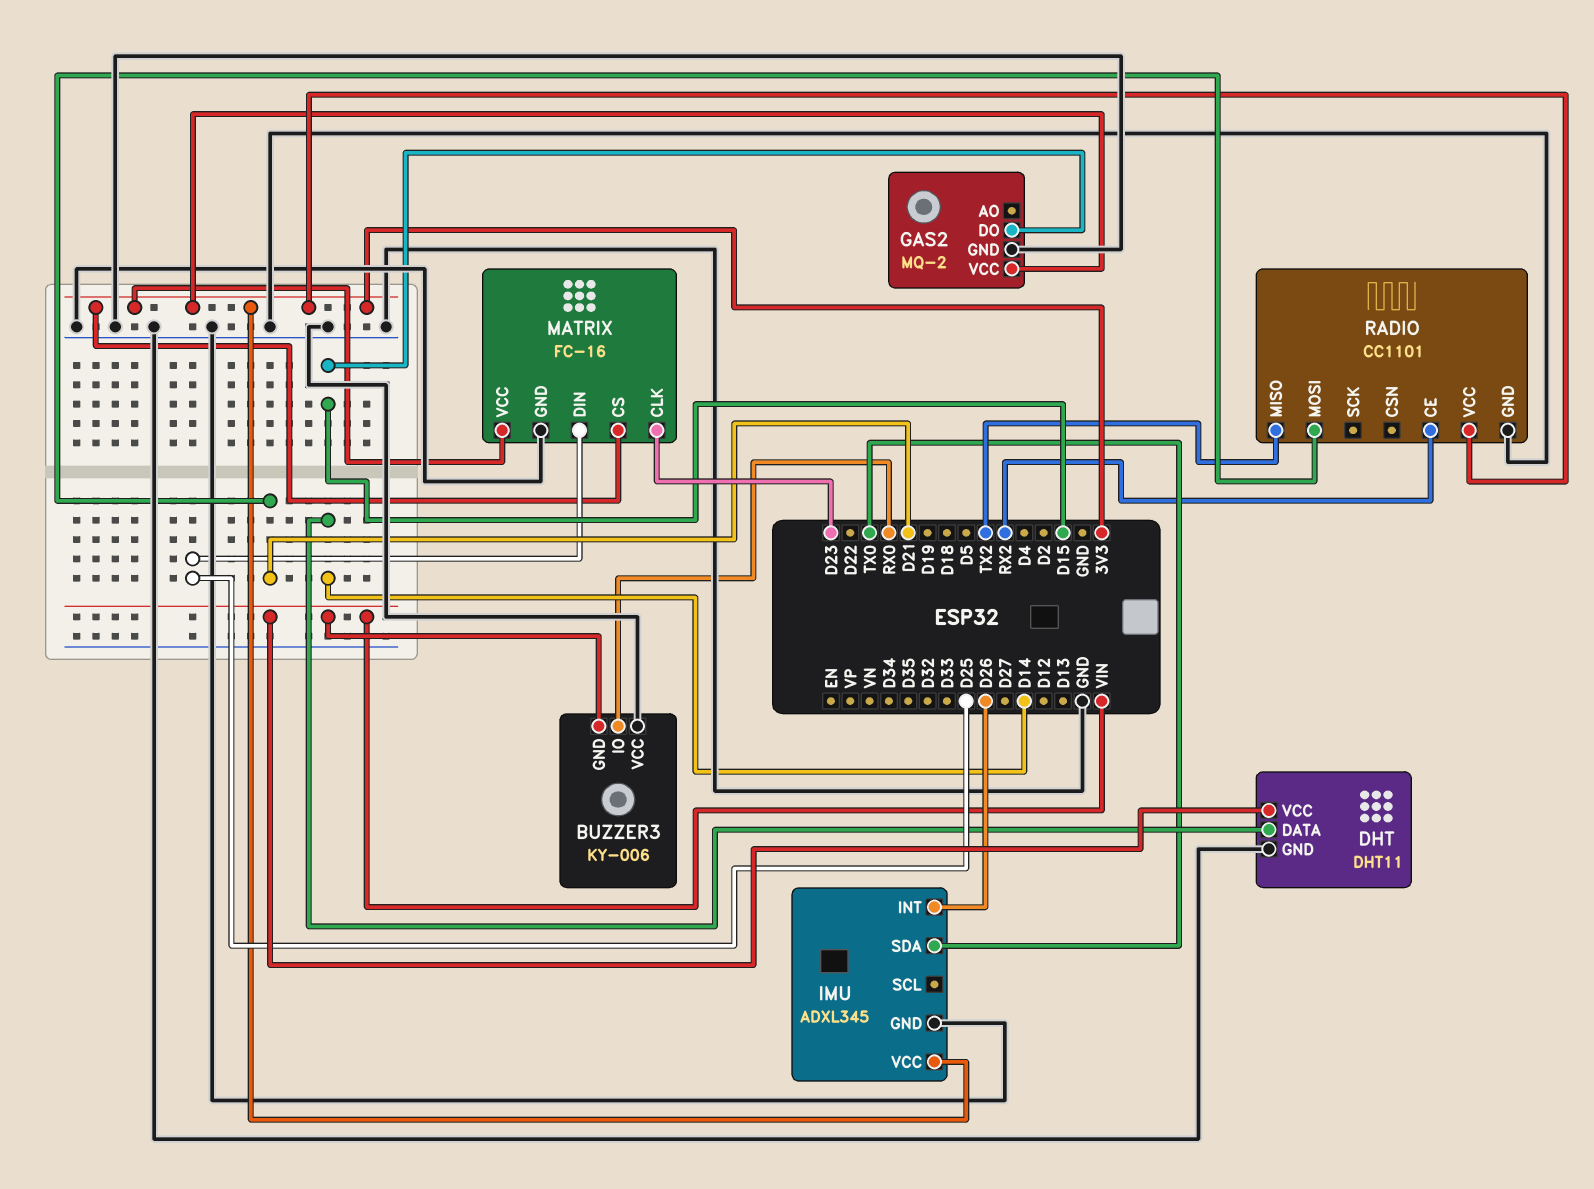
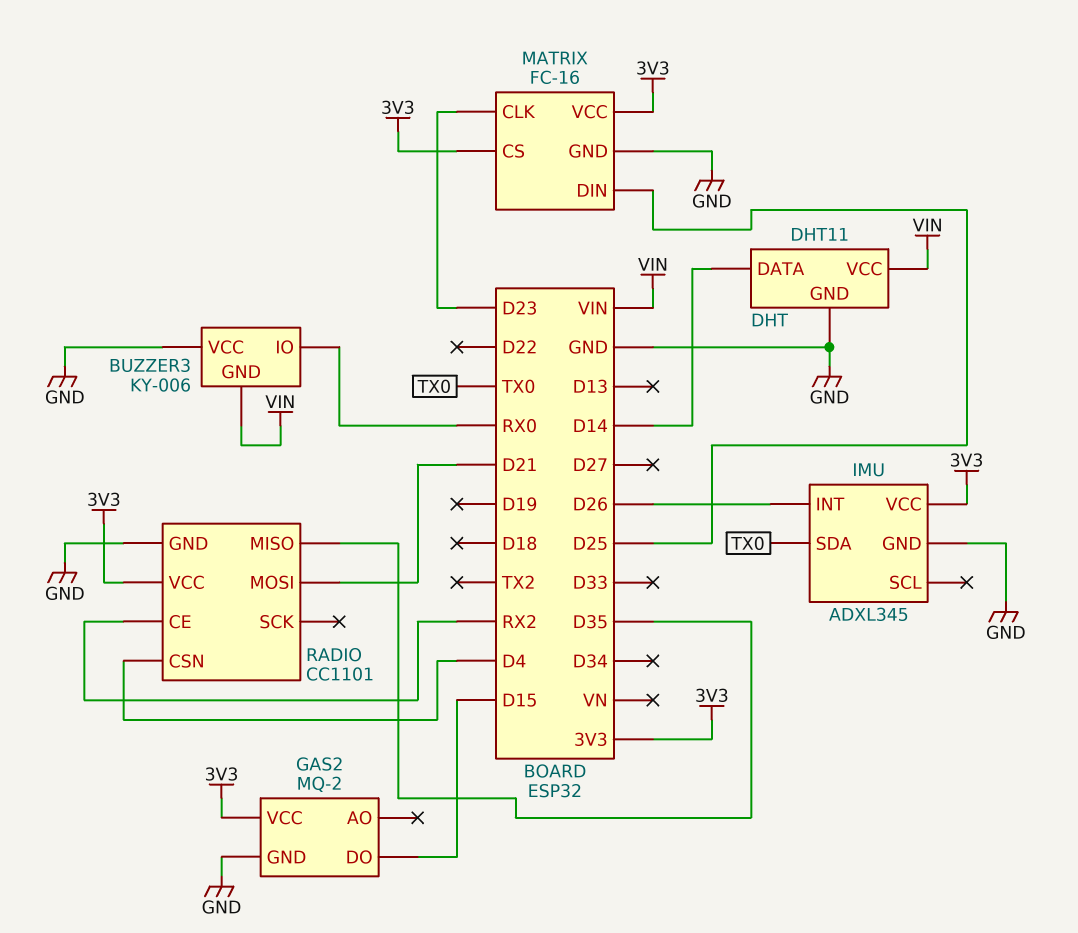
RADIO pin CSN: none -> D4
RADIO pin MISO: TX2 -> D35

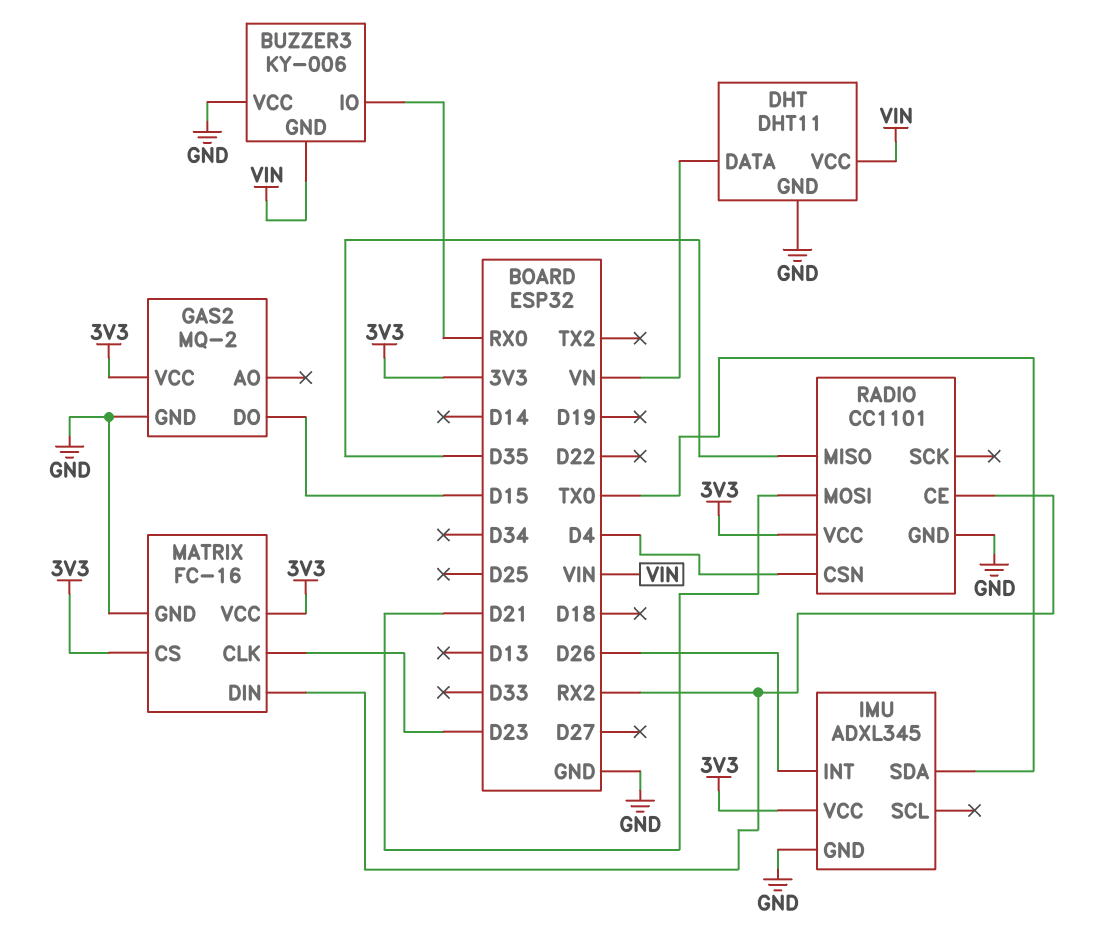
DHT pin DATA: D14 -> VN
MATRIX pin DIN: D25 -> RX2

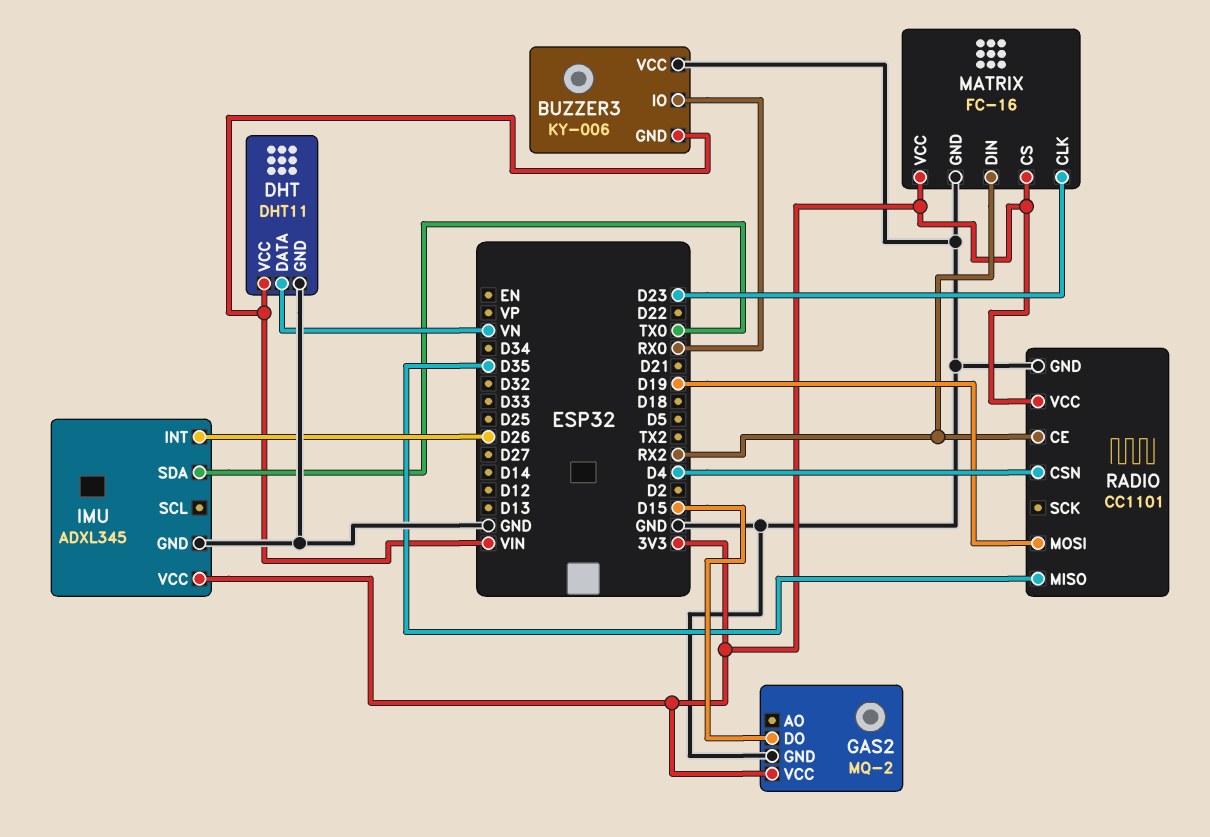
RADIO pin MOSI: D21 -> D19

